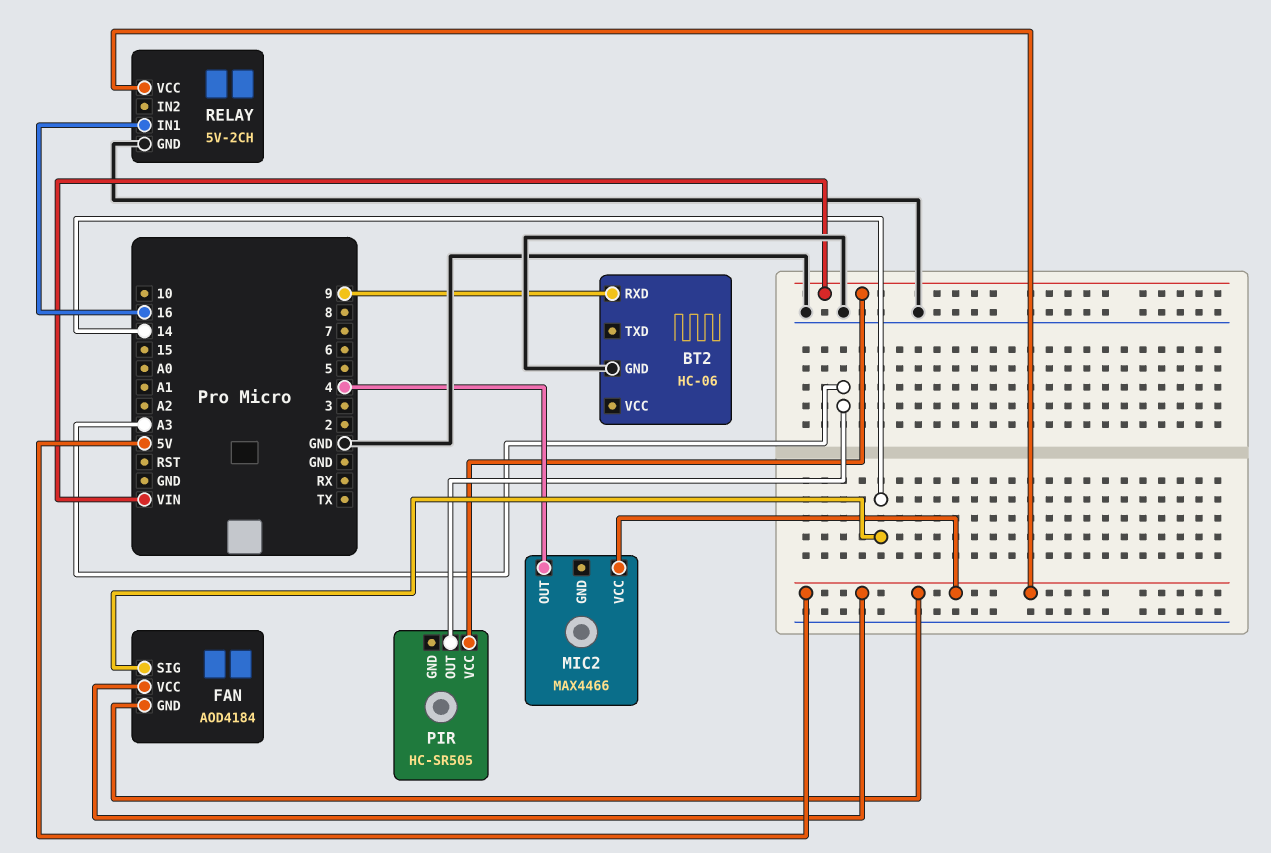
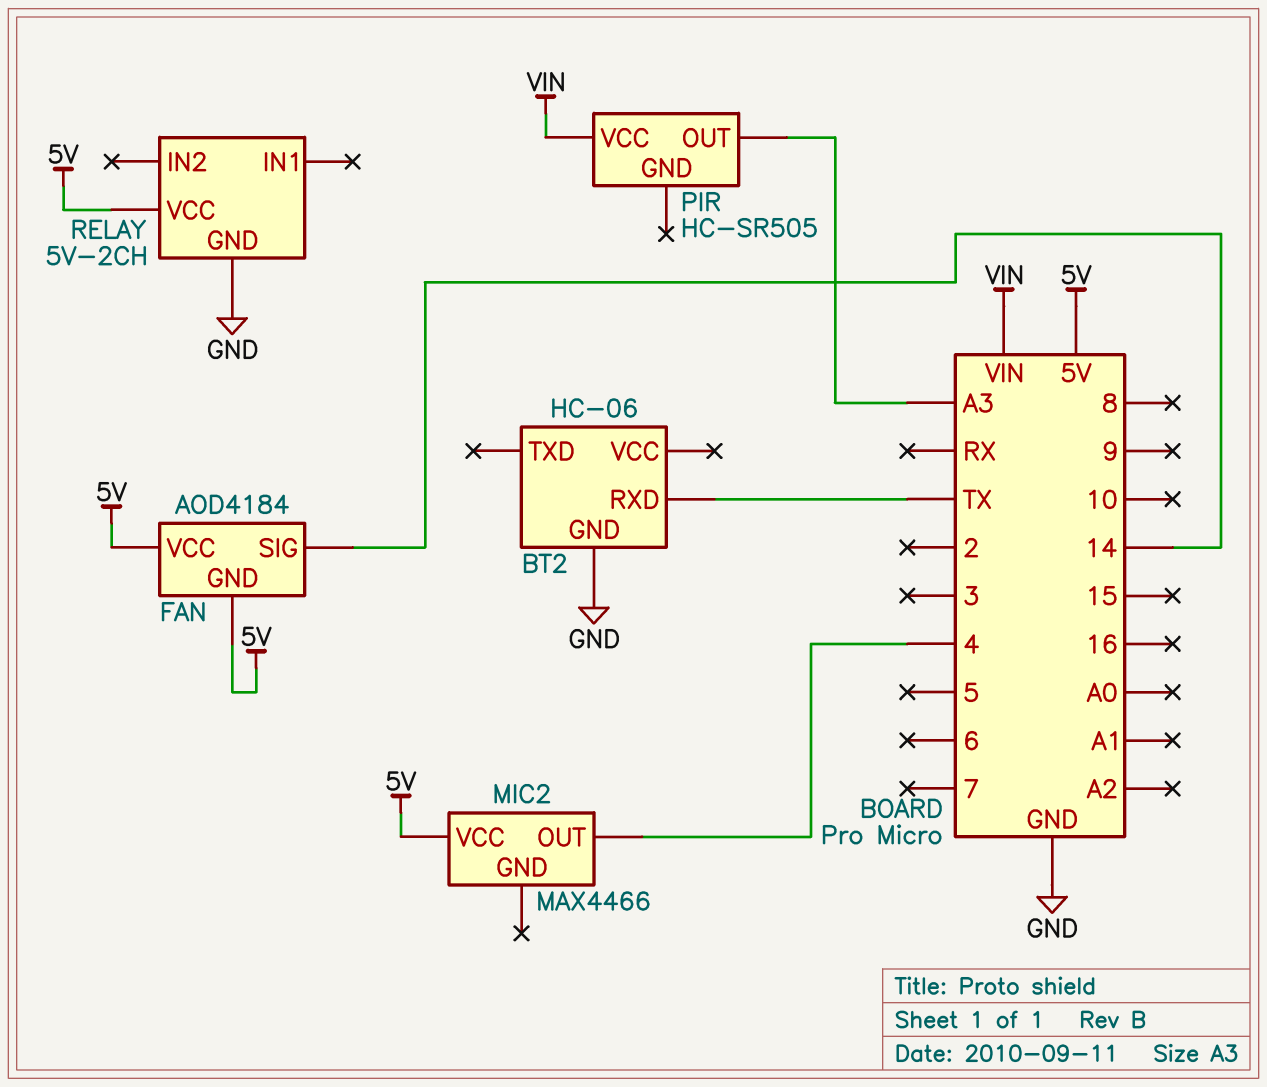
BT2 pin RXD: 9 -> TX
RELAY pin IN1: 16 -> none

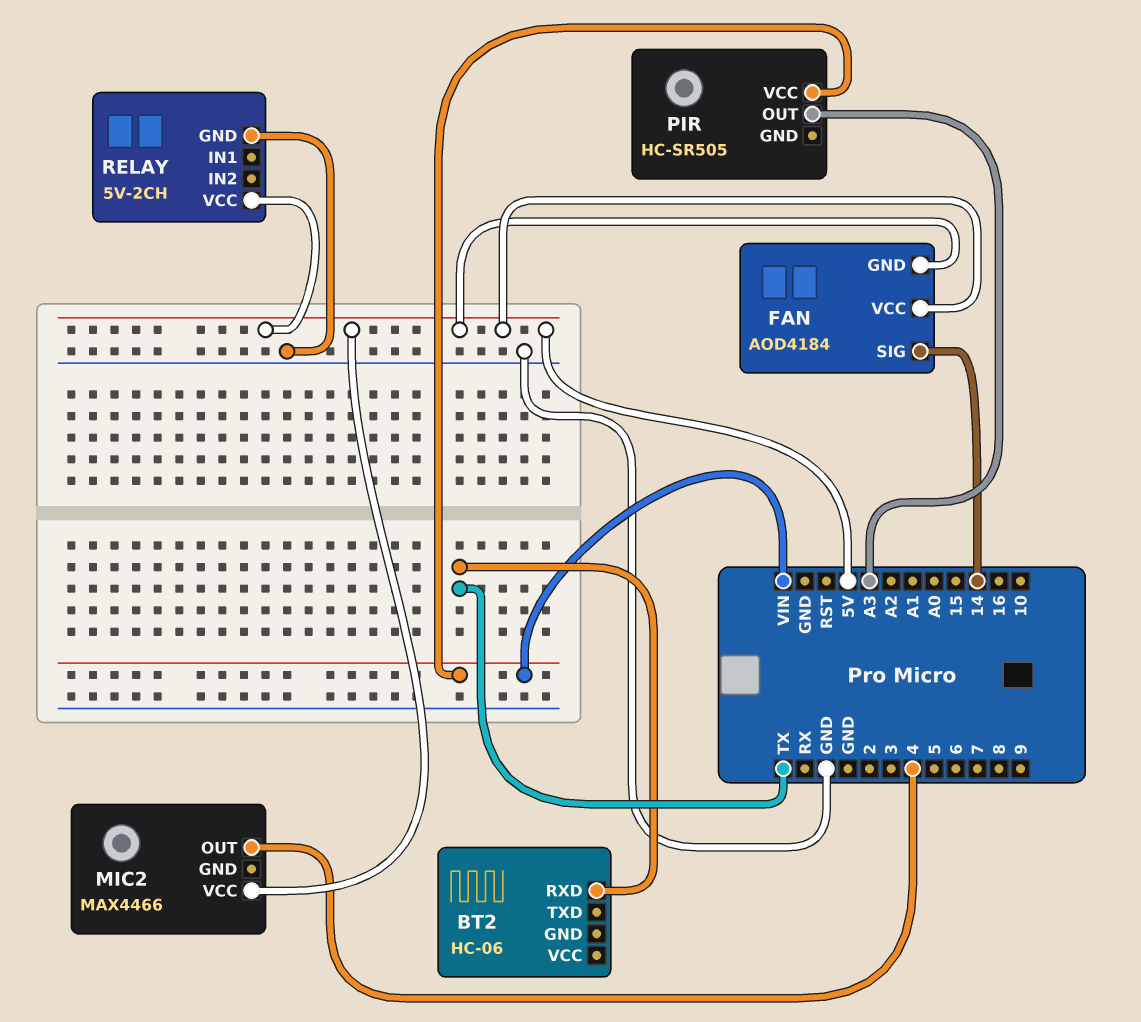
BT2 pin GND: GND -> none

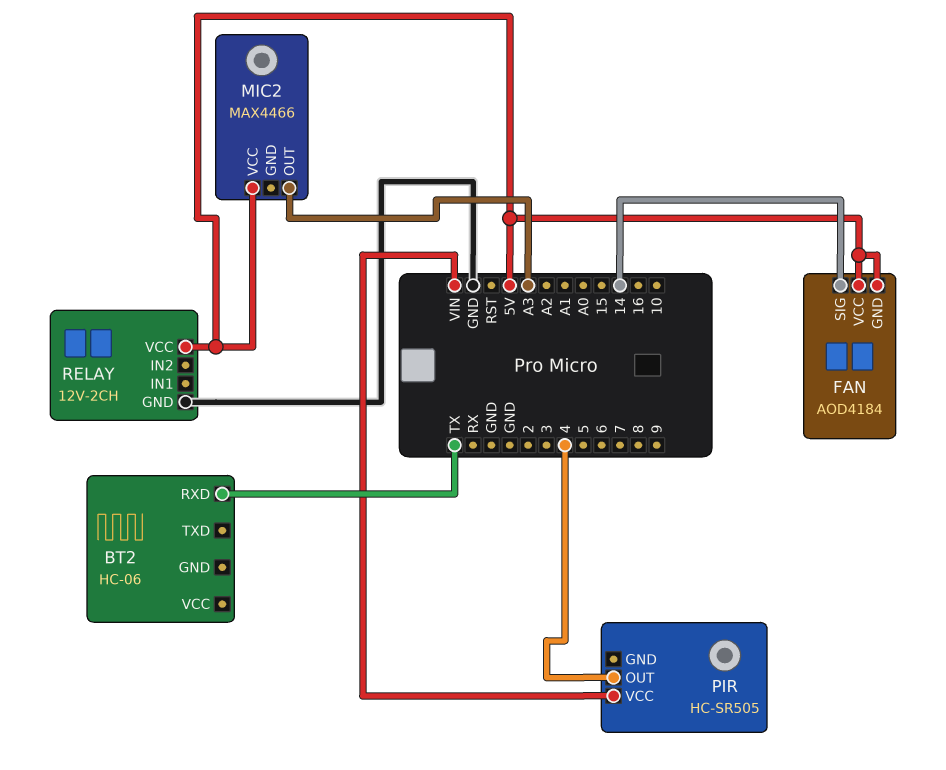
MIC2 pin OUT: 4 -> A3
PIR pin OUT: A3 -> 4
RELAY: 5V-2CH -> 12V-2CH

